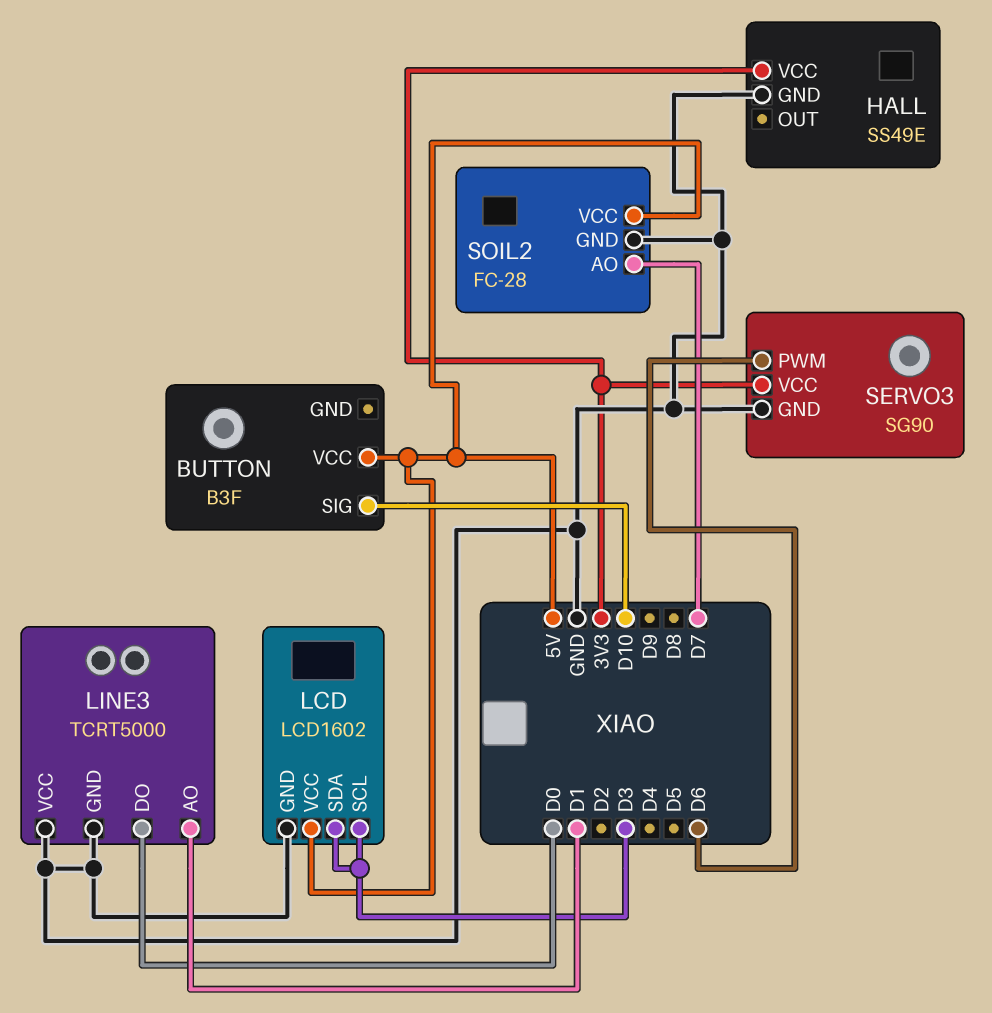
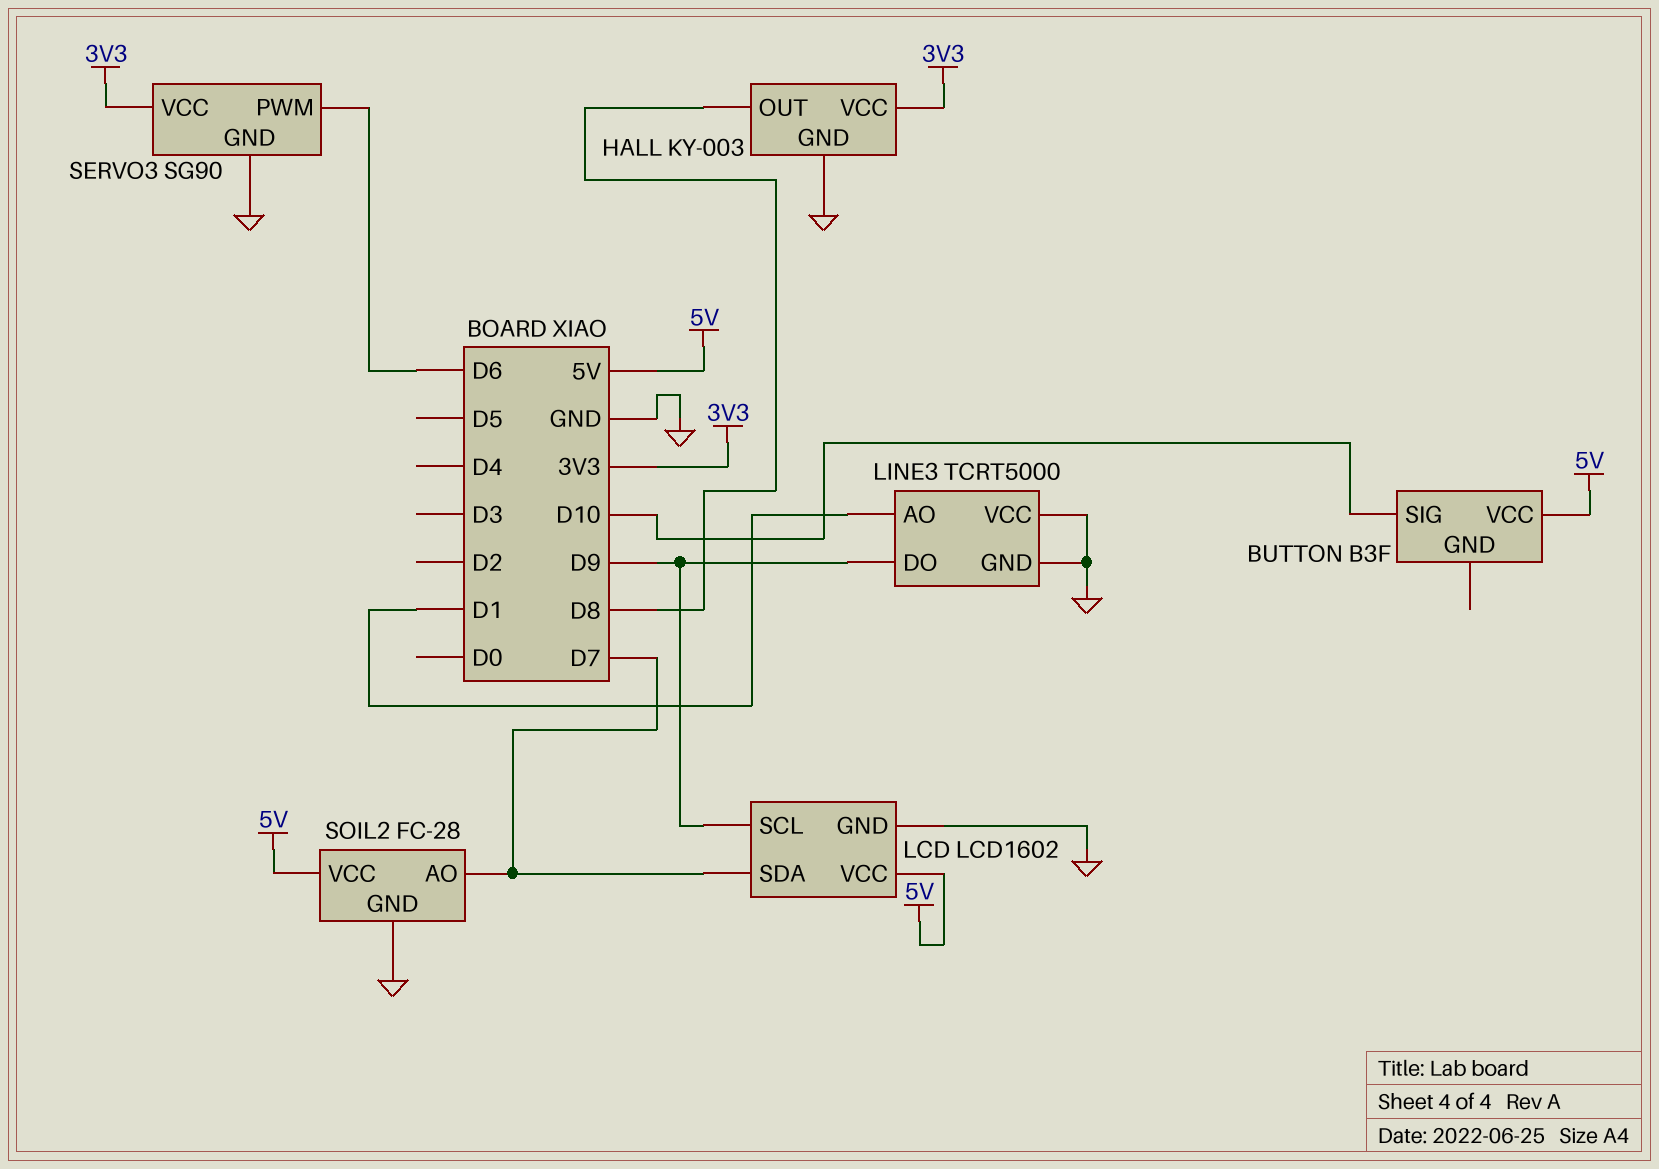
HALL: SS49E -> KY-003
HALL pin OUT: none -> D8
LCD pin SCL: D3 -> D9
LCD pin SDA: D3 -> D7
LINE3 pin DO: D0 -> D9

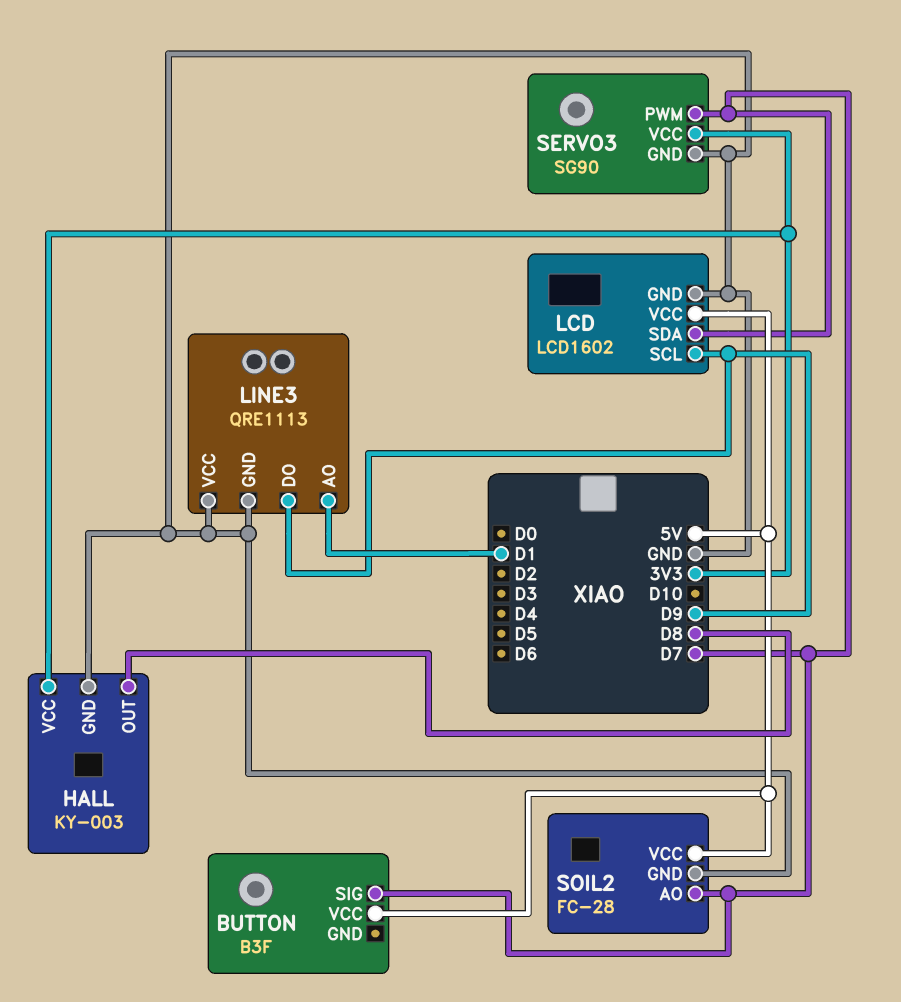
BUTTON pin SIG: D10 -> D7
LINE3: TCRT5000 -> QRE1113
SERVO3 pin PWM: D6 -> D7

